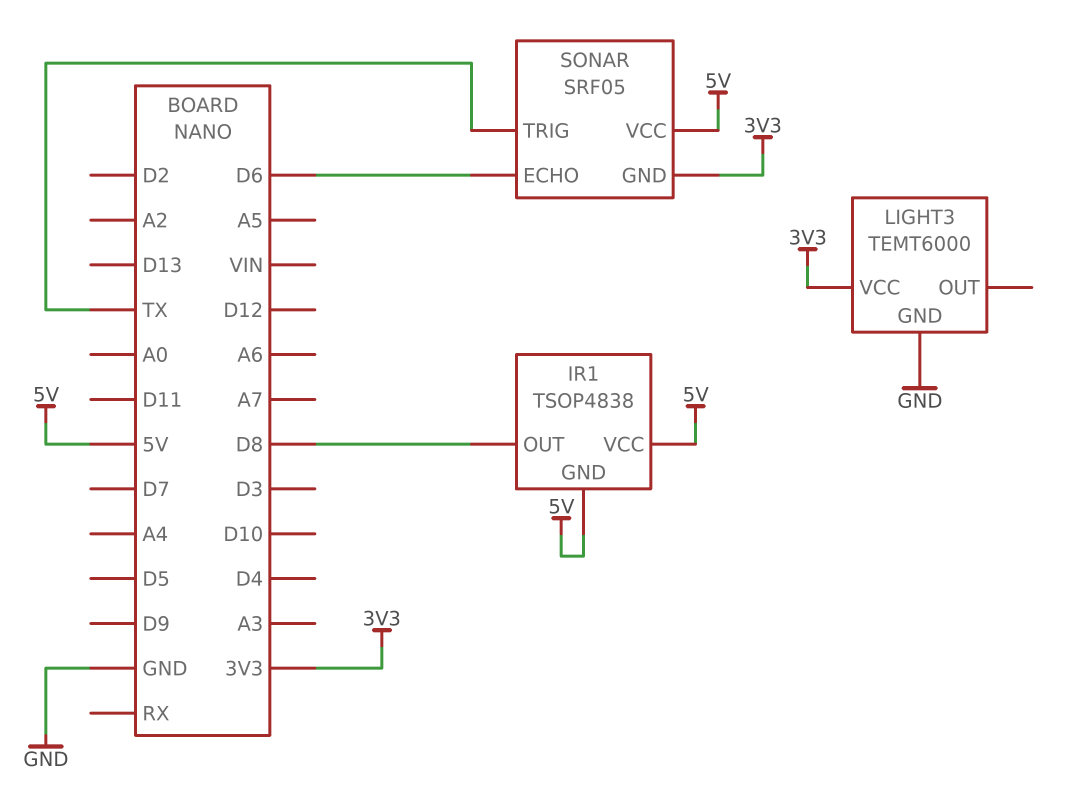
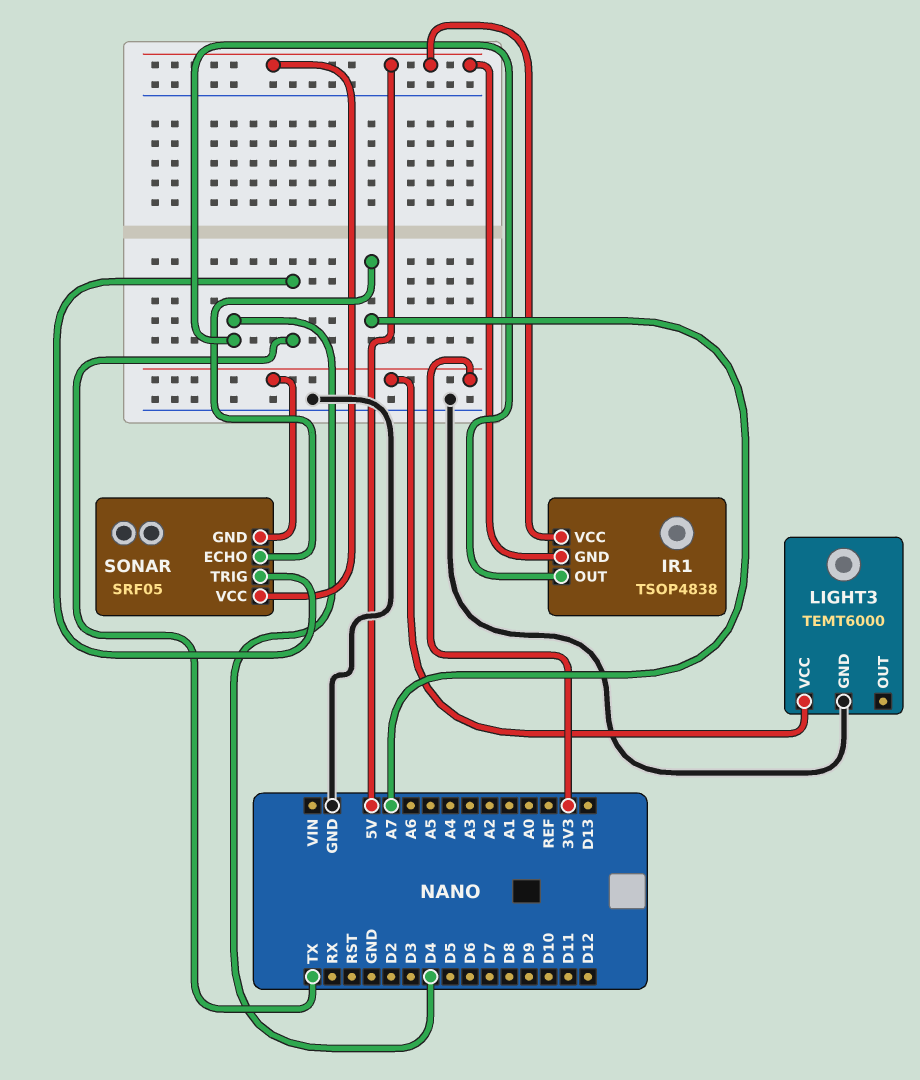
IR1 pin OUT: D8 -> D4
SONAR pin ECHO: D6 -> A7

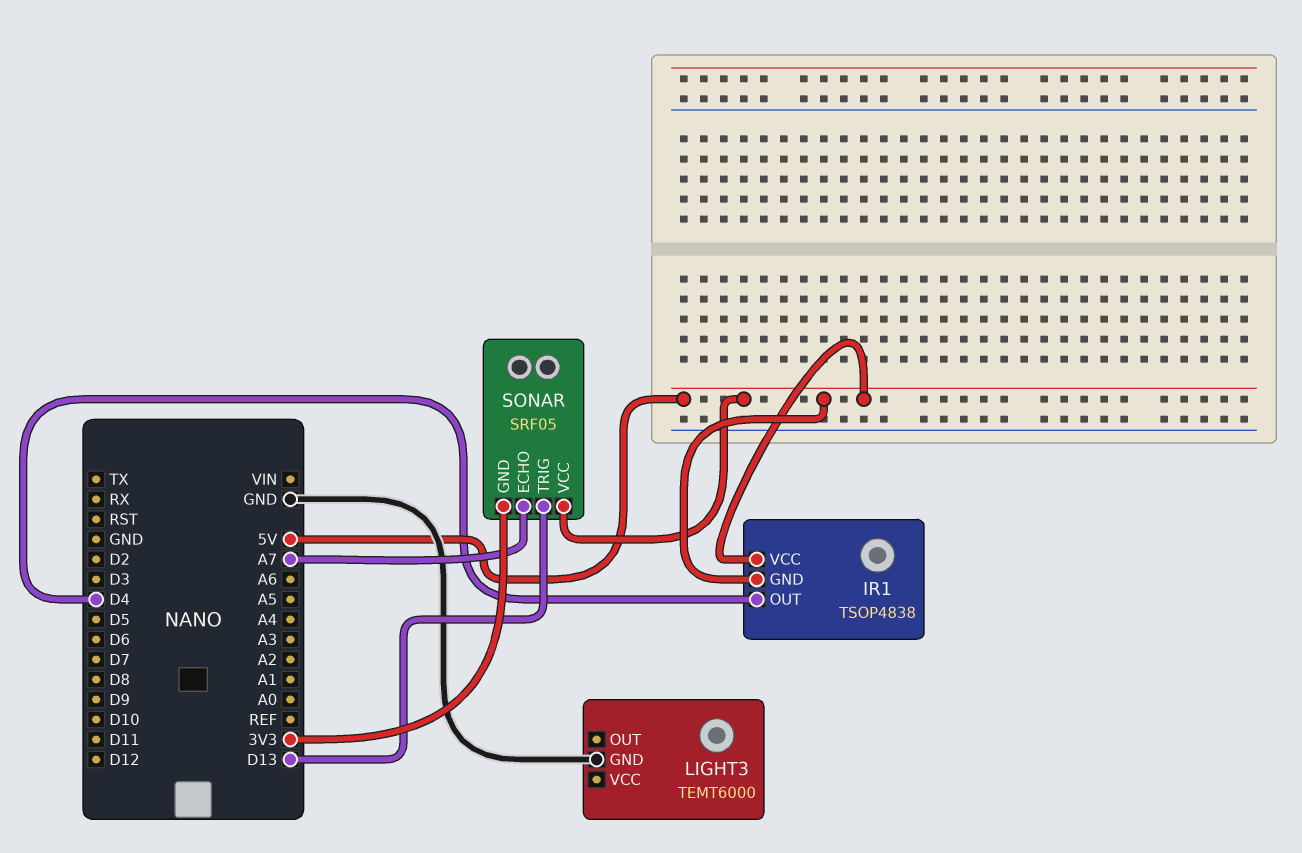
LIGHT3 pin VCC: 3V3 -> none
SONAR pin TRIG: TX -> D13

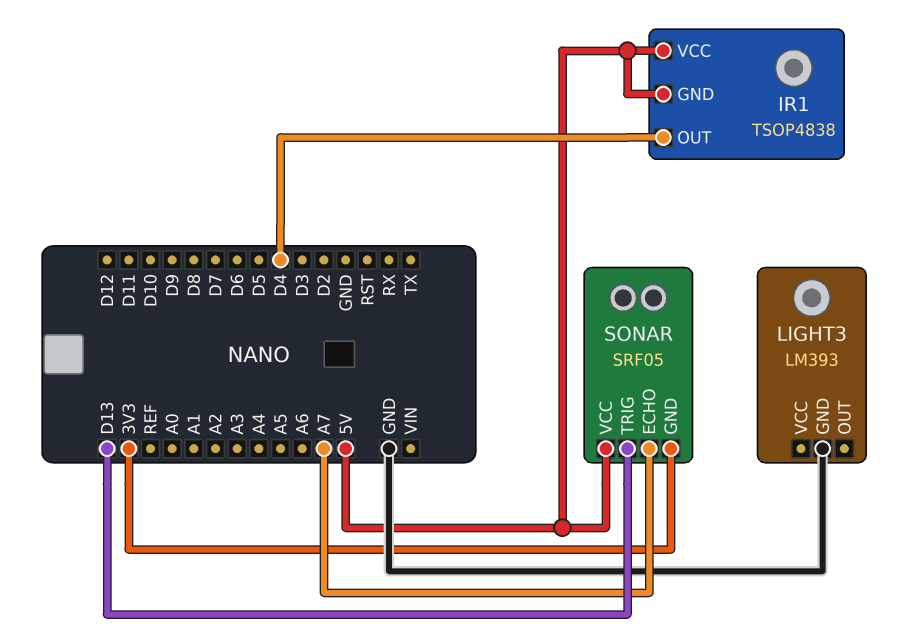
LIGHT3: TEMT6000 -> LM393

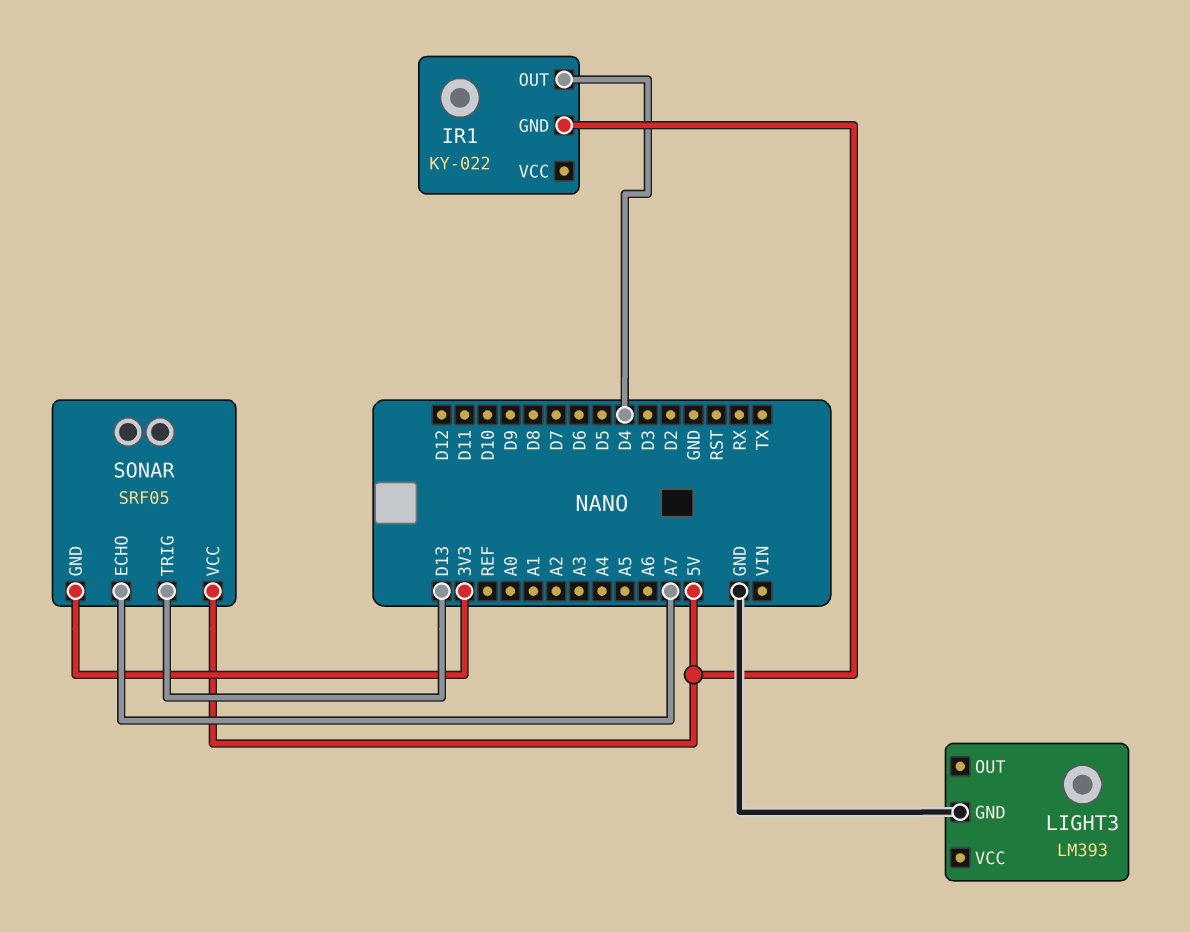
IR1: TSOP4838 -> KY-022
IR1 pin VCC: 5V -> none

